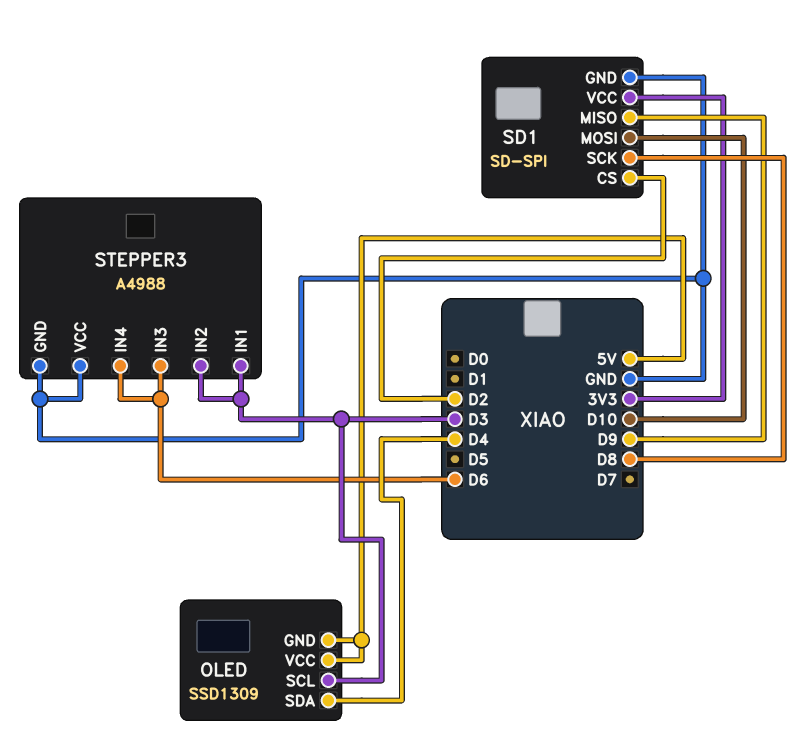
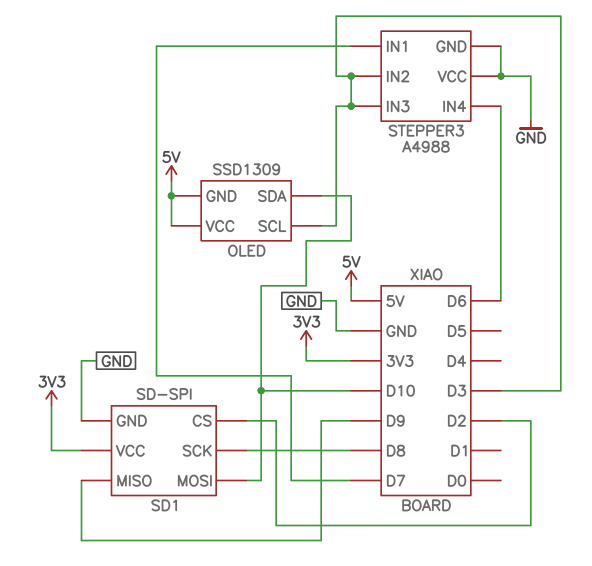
OLED pin SDA: D4 -> D10
STEPPER3 pin IN1: D3 -> D7
STEPPER3 pin IN3: D6 -> D3

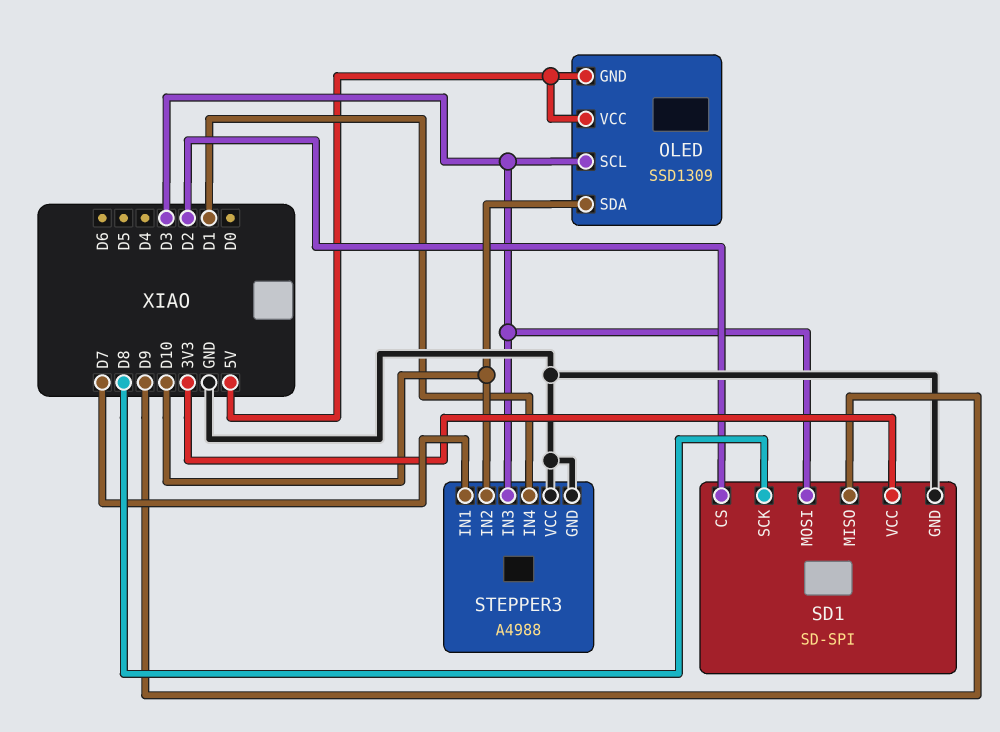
SD1 pin MOSI: D10 -> D3
STEPPER3 pin IN2: D3 -> D10
STEPPER3 pin IN4: D6 -> D1

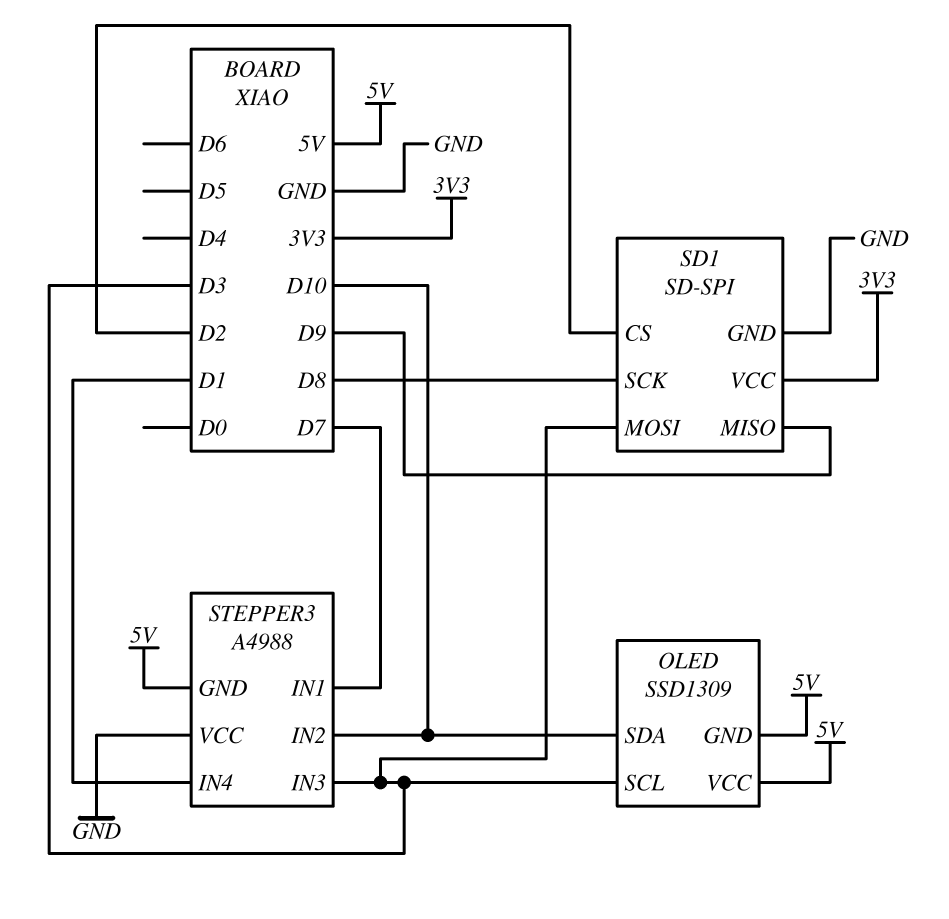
STEPPER3 pin GND: GND -> 5V

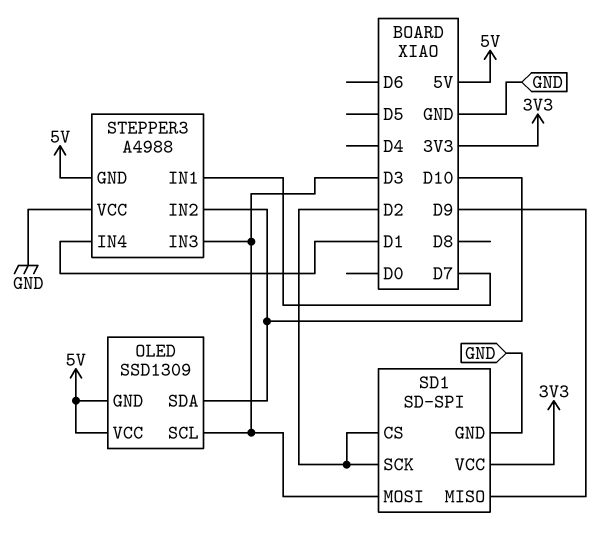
SD1 pin SCK: D8 -> D2

